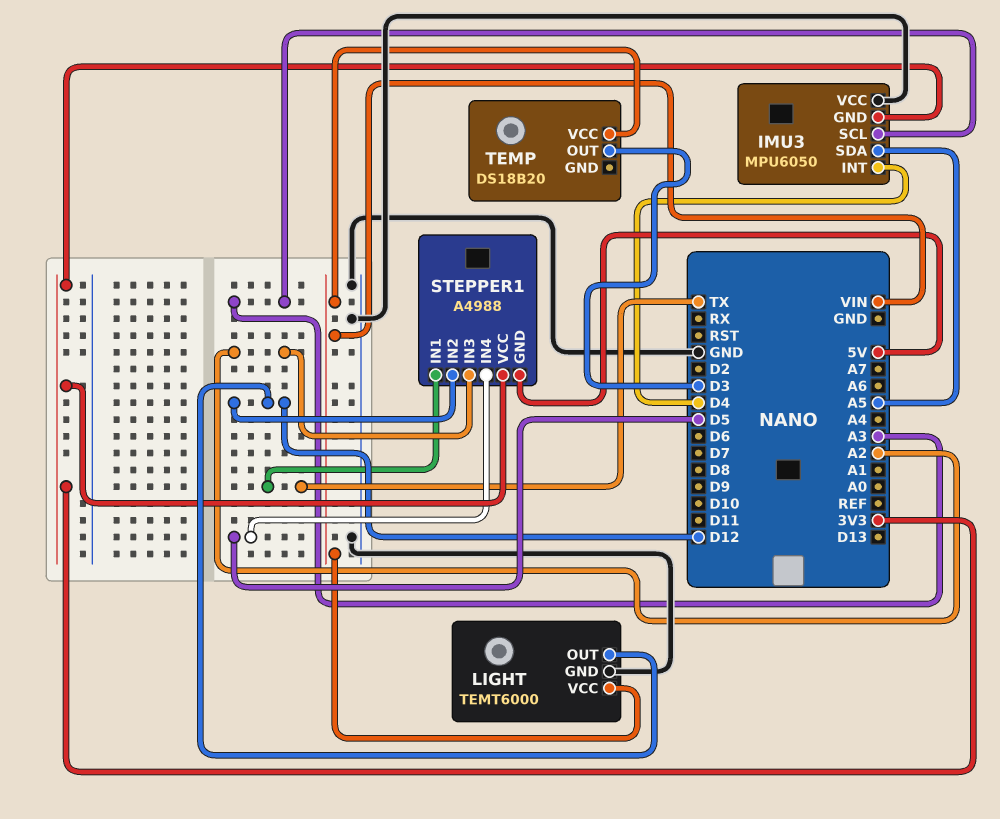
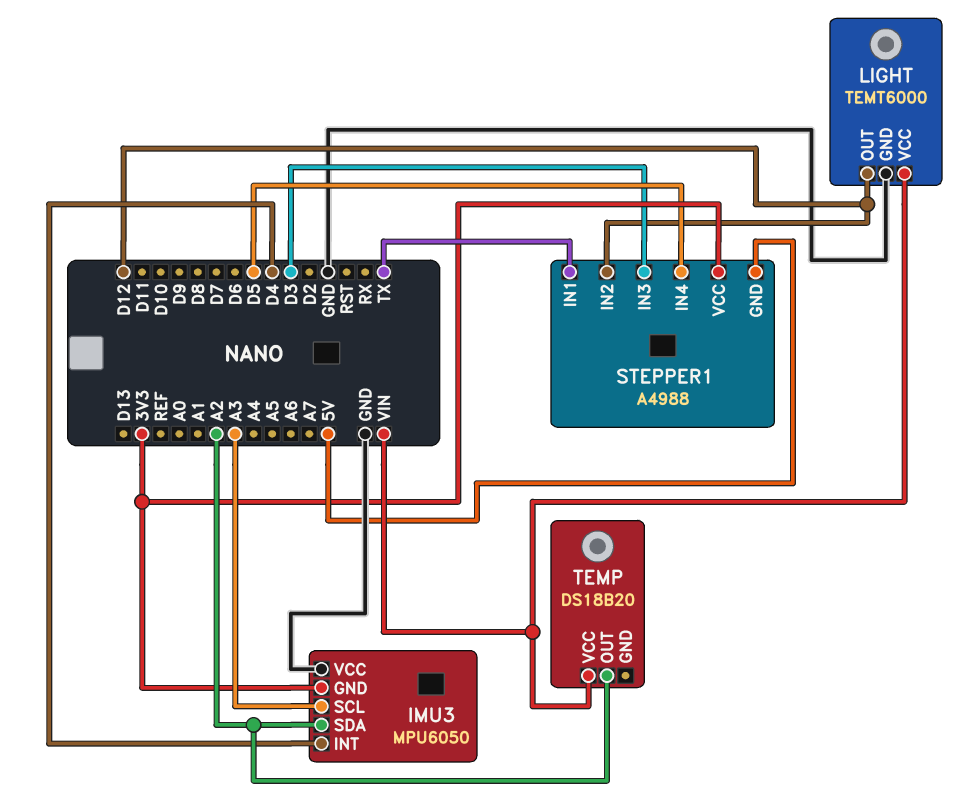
IMU3 pin SDA: A5 -> A2
STEPPER1 pin IN3: A2 -> D3
TEMP pin OUT: D3 -> A2

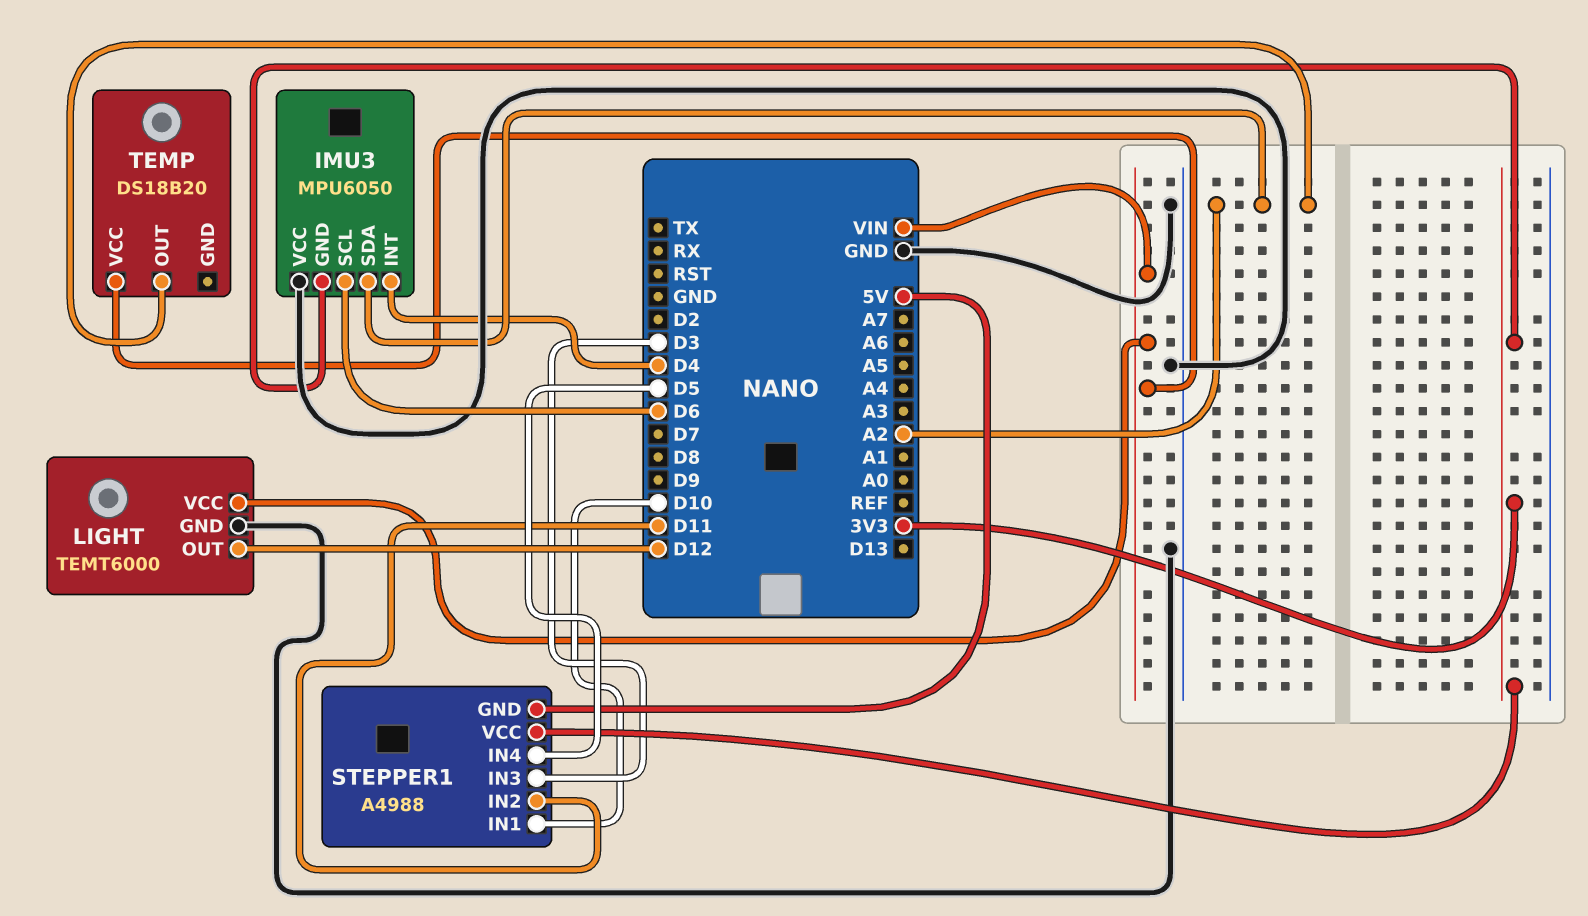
IMU3 pin SCL: A3 -> D6
STEPPER1 pin IN1: TX -> D10
STEPPER1 pin IN2: D12 -> D11

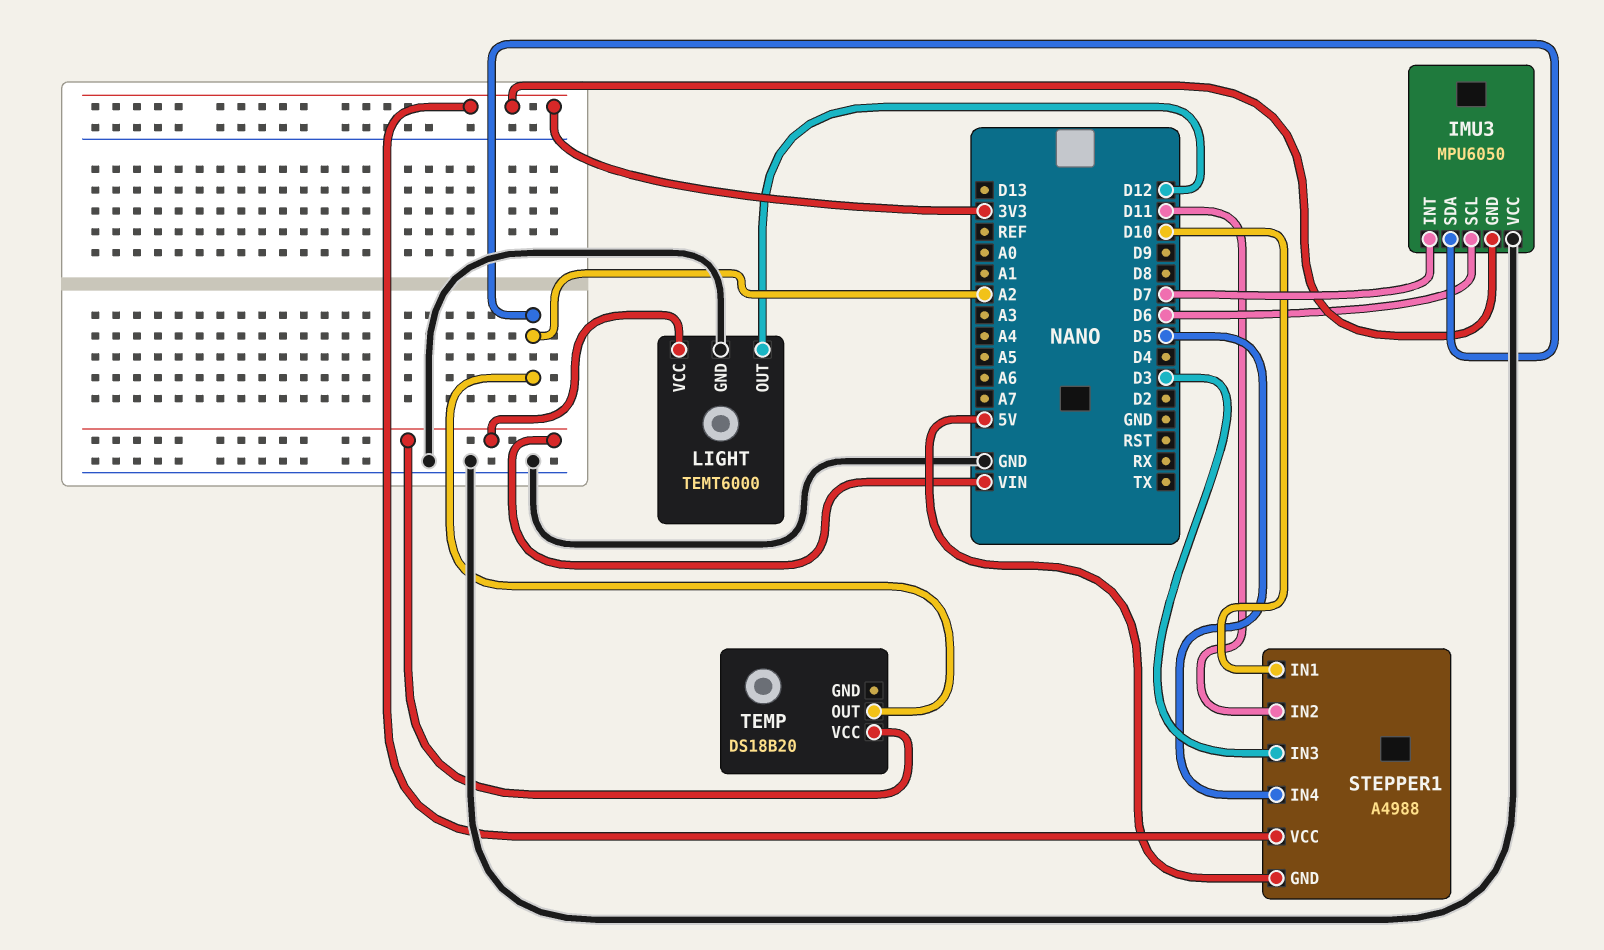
IMU3 pin INT: D4 -> D7

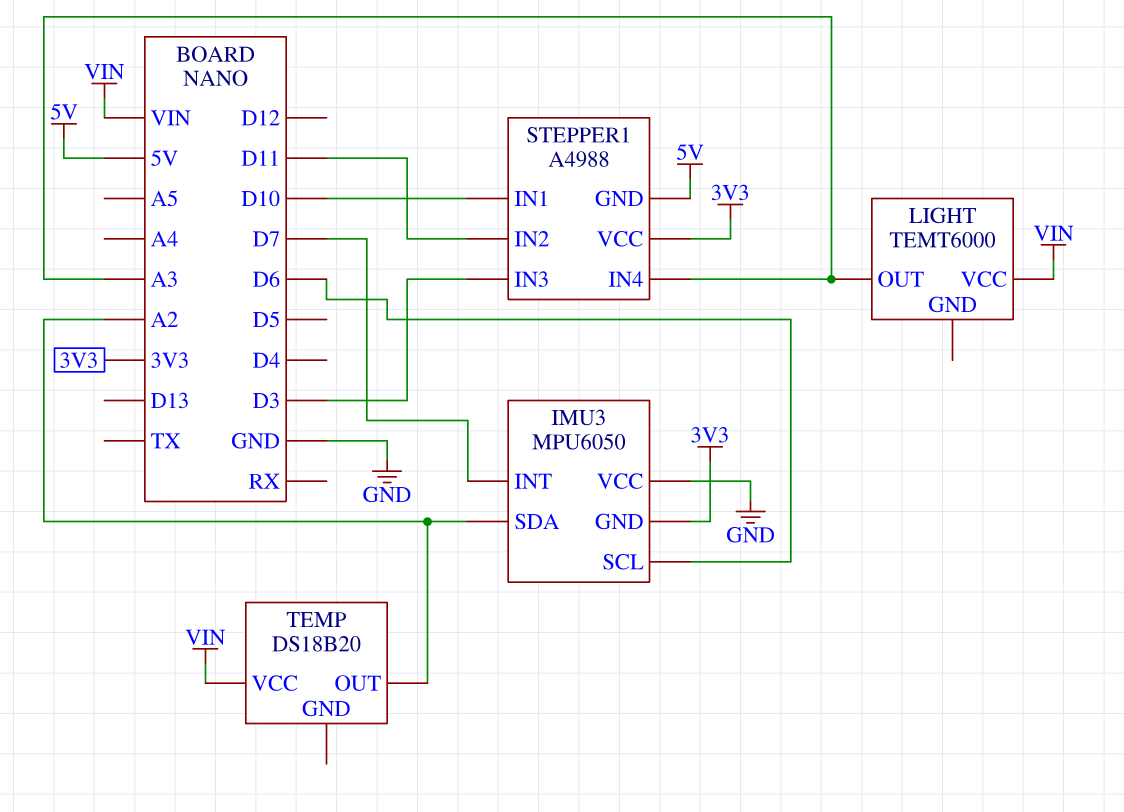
LIGHT pin GND: GND -> none
LIGHT pin OUT: D12 -> A3
STEPPER1 pin IN4: D5 -> A3

